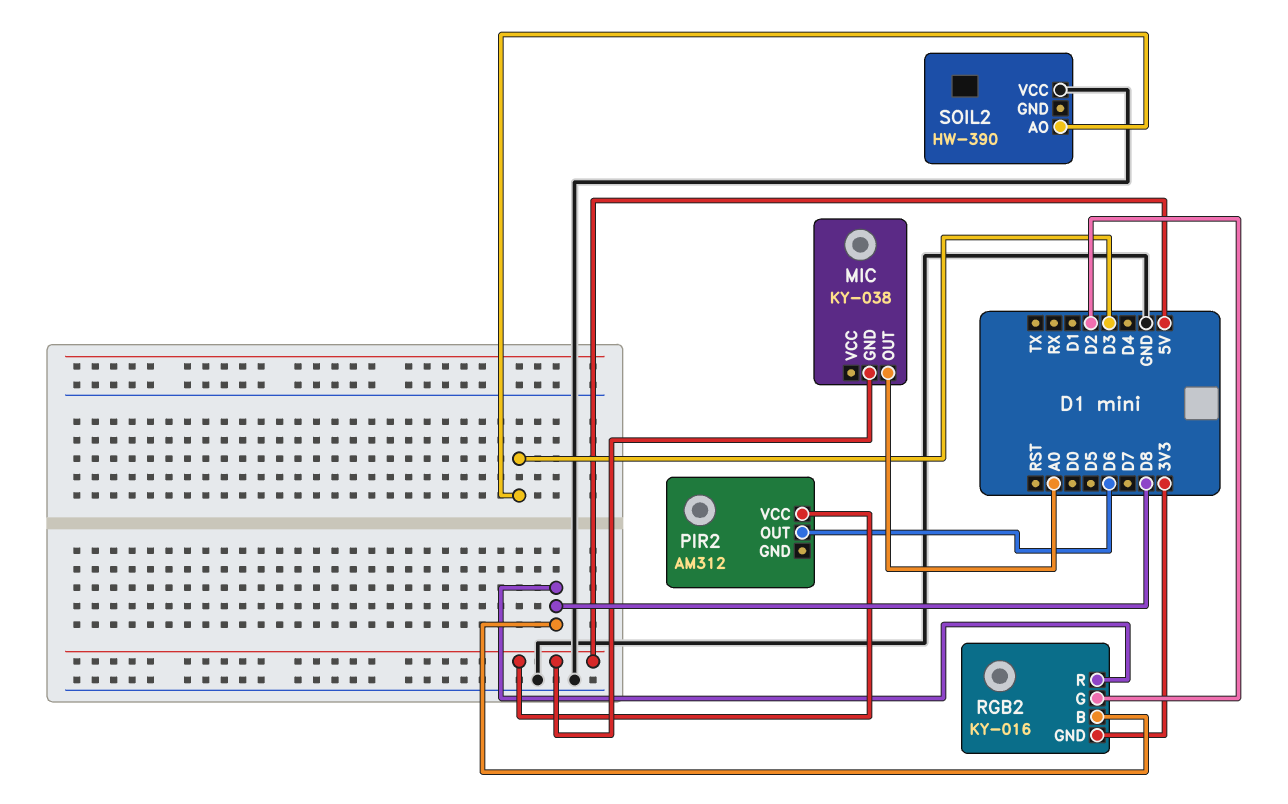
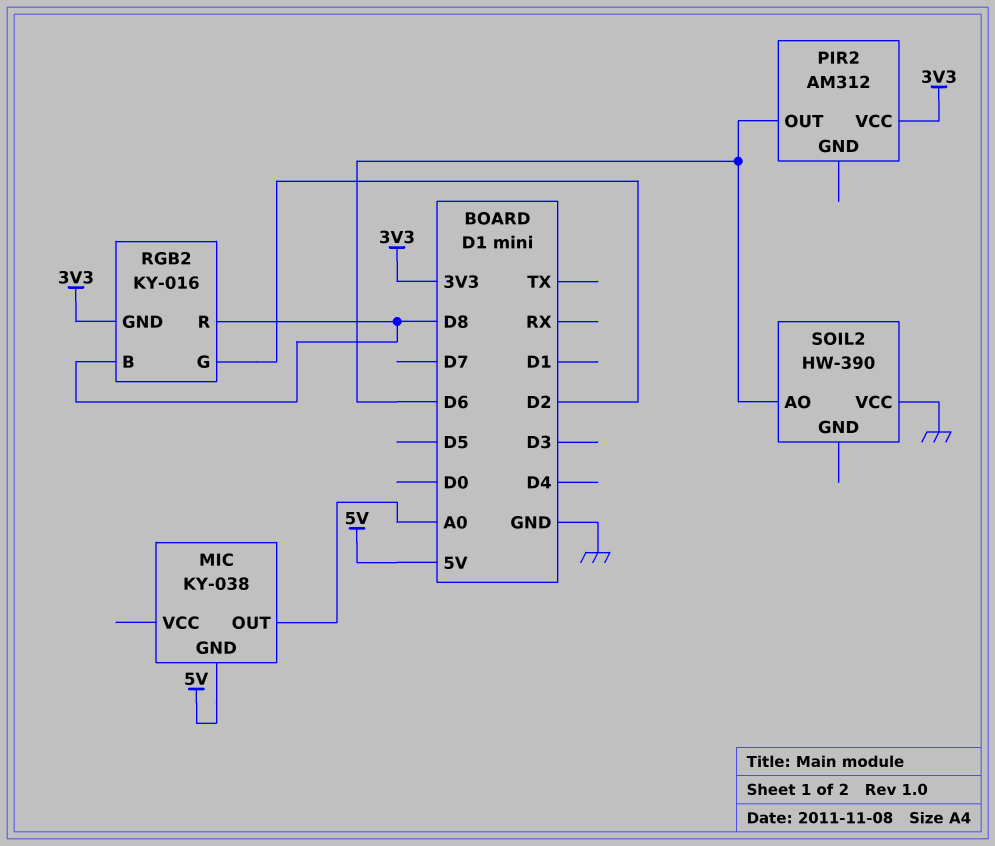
PIR2 pin VCC: 5V -> 3V3
SOIL2 pin AO: D3 -> D6

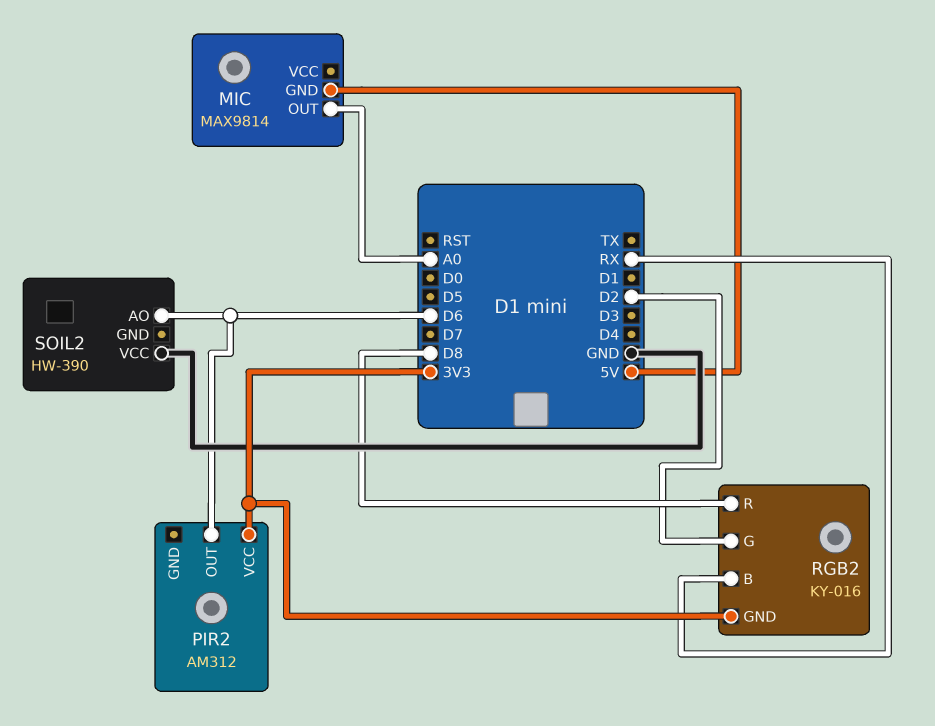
MIC: KY-038 -> MAX9814
RGB2 pin B: D8 -> RX

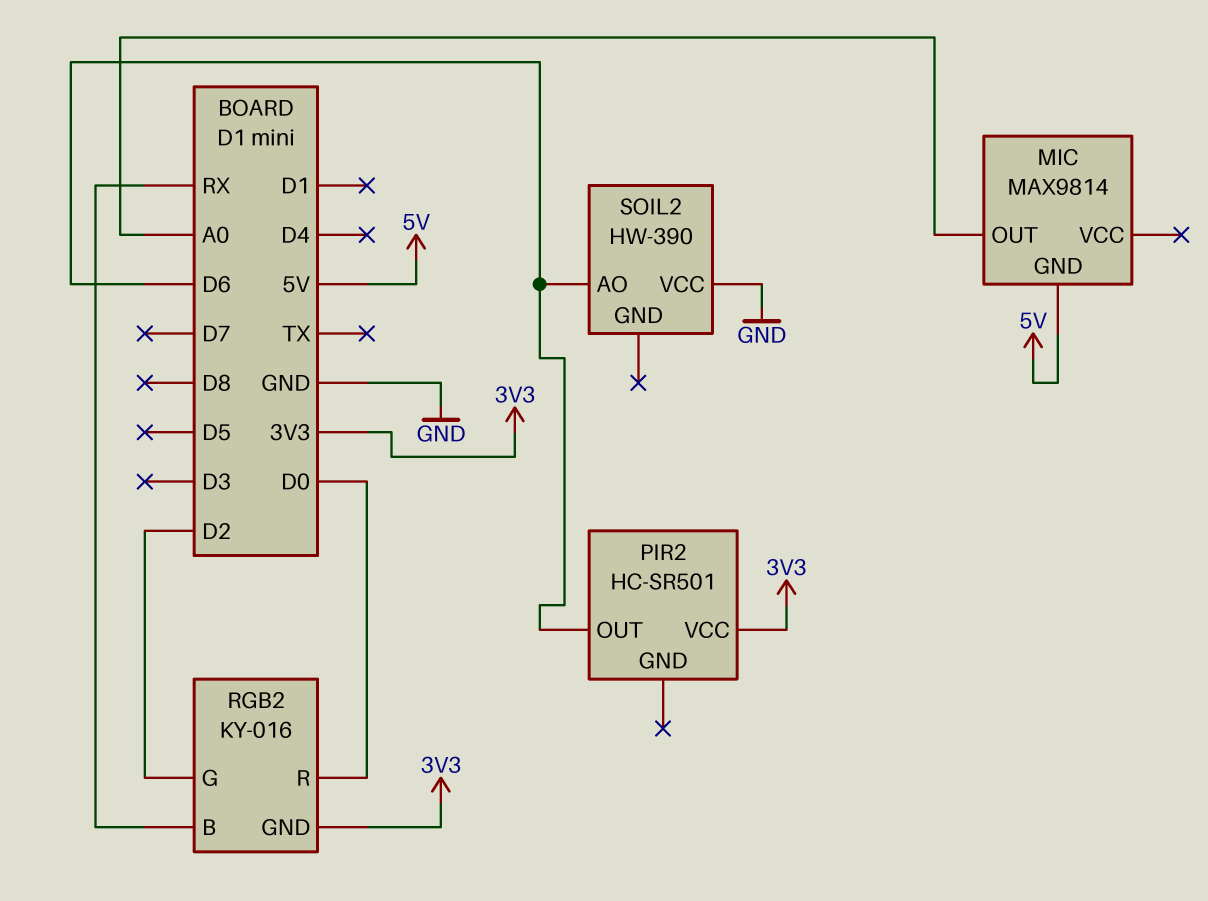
PIR2: AM312 -> HC-SR501
RGB2 pin R: D8 -> D0

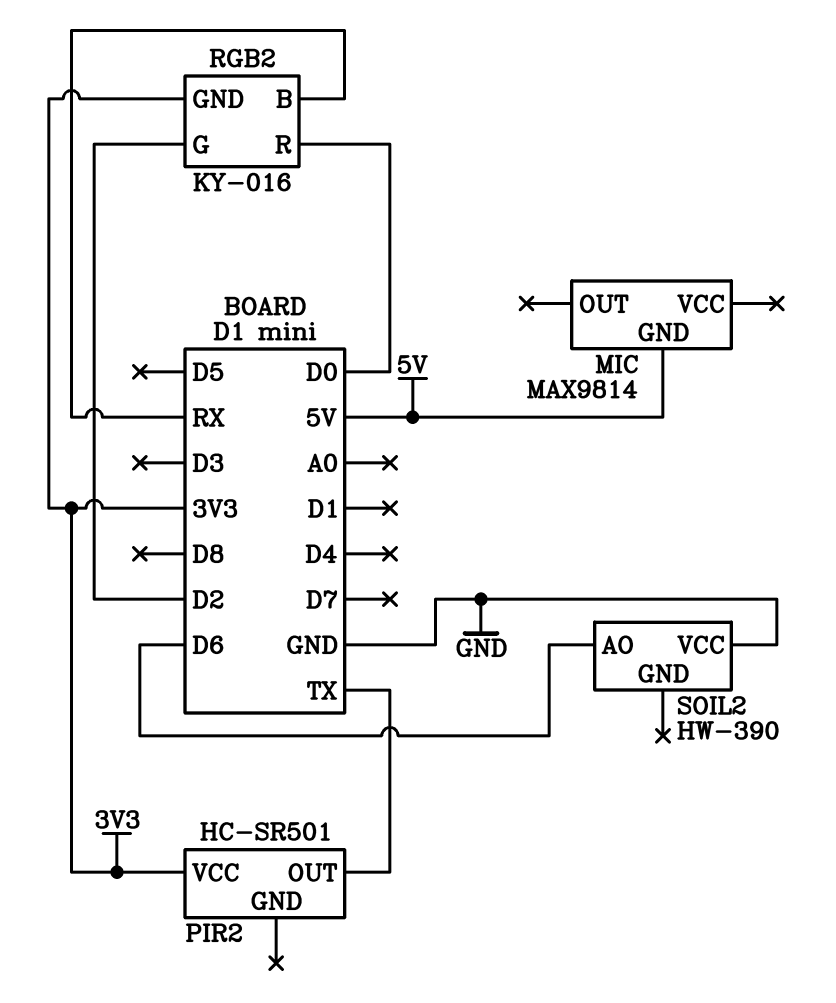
MIC pin OUT: A0 -> none
PIR2 pin OUT: D6 -> TX

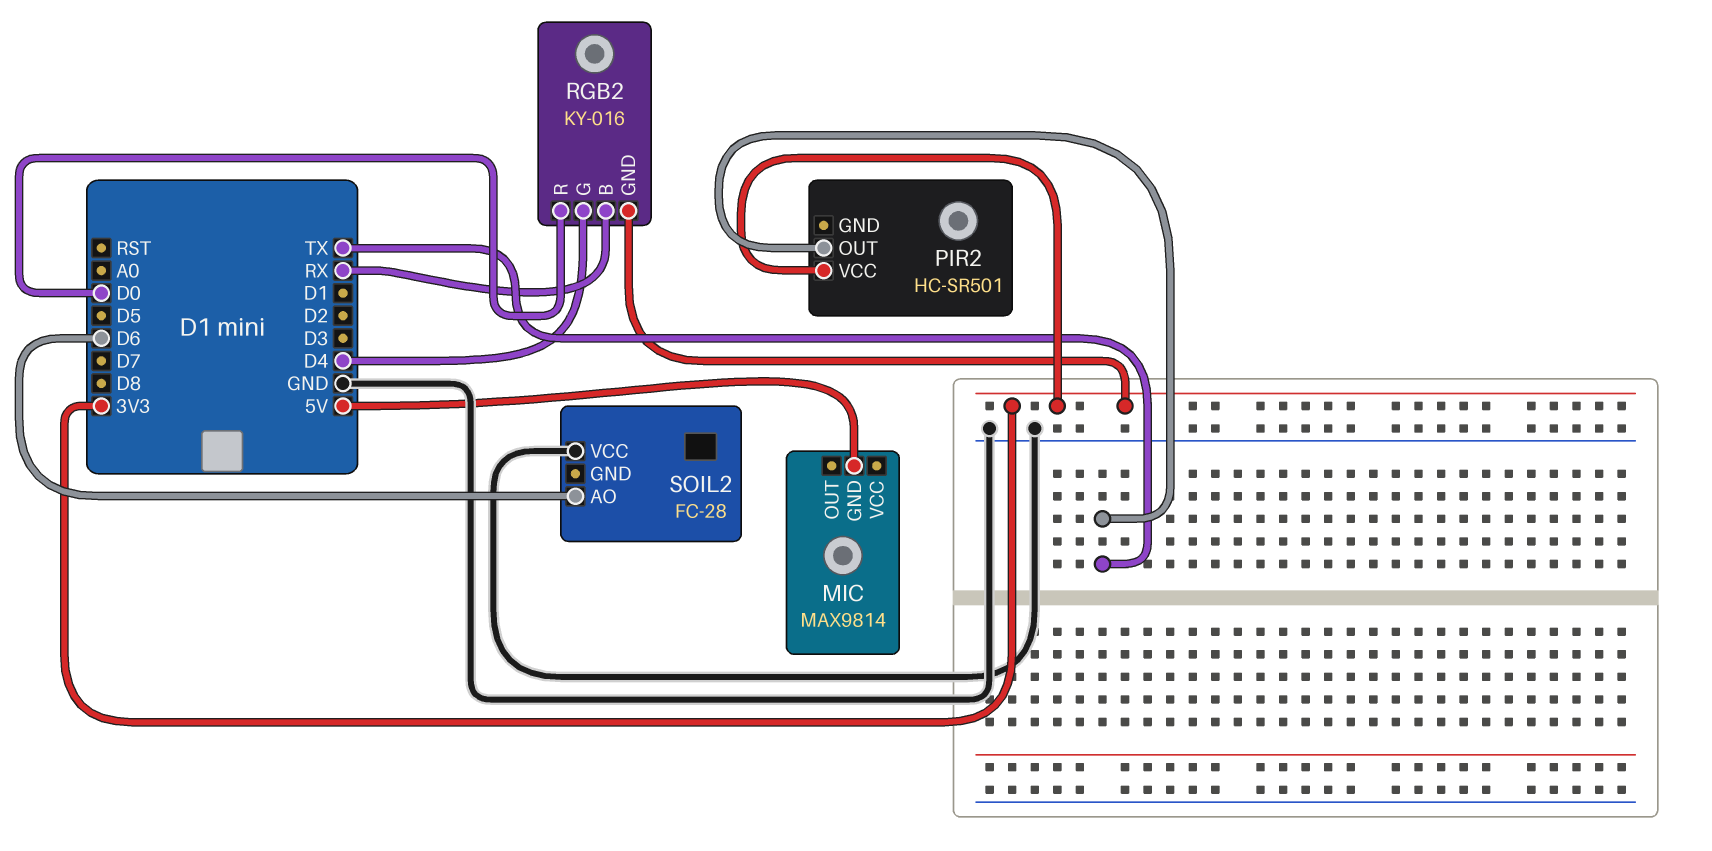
RGB2 pin G: D2 -> D4
SOIL2: HW-390 -> FC-28

